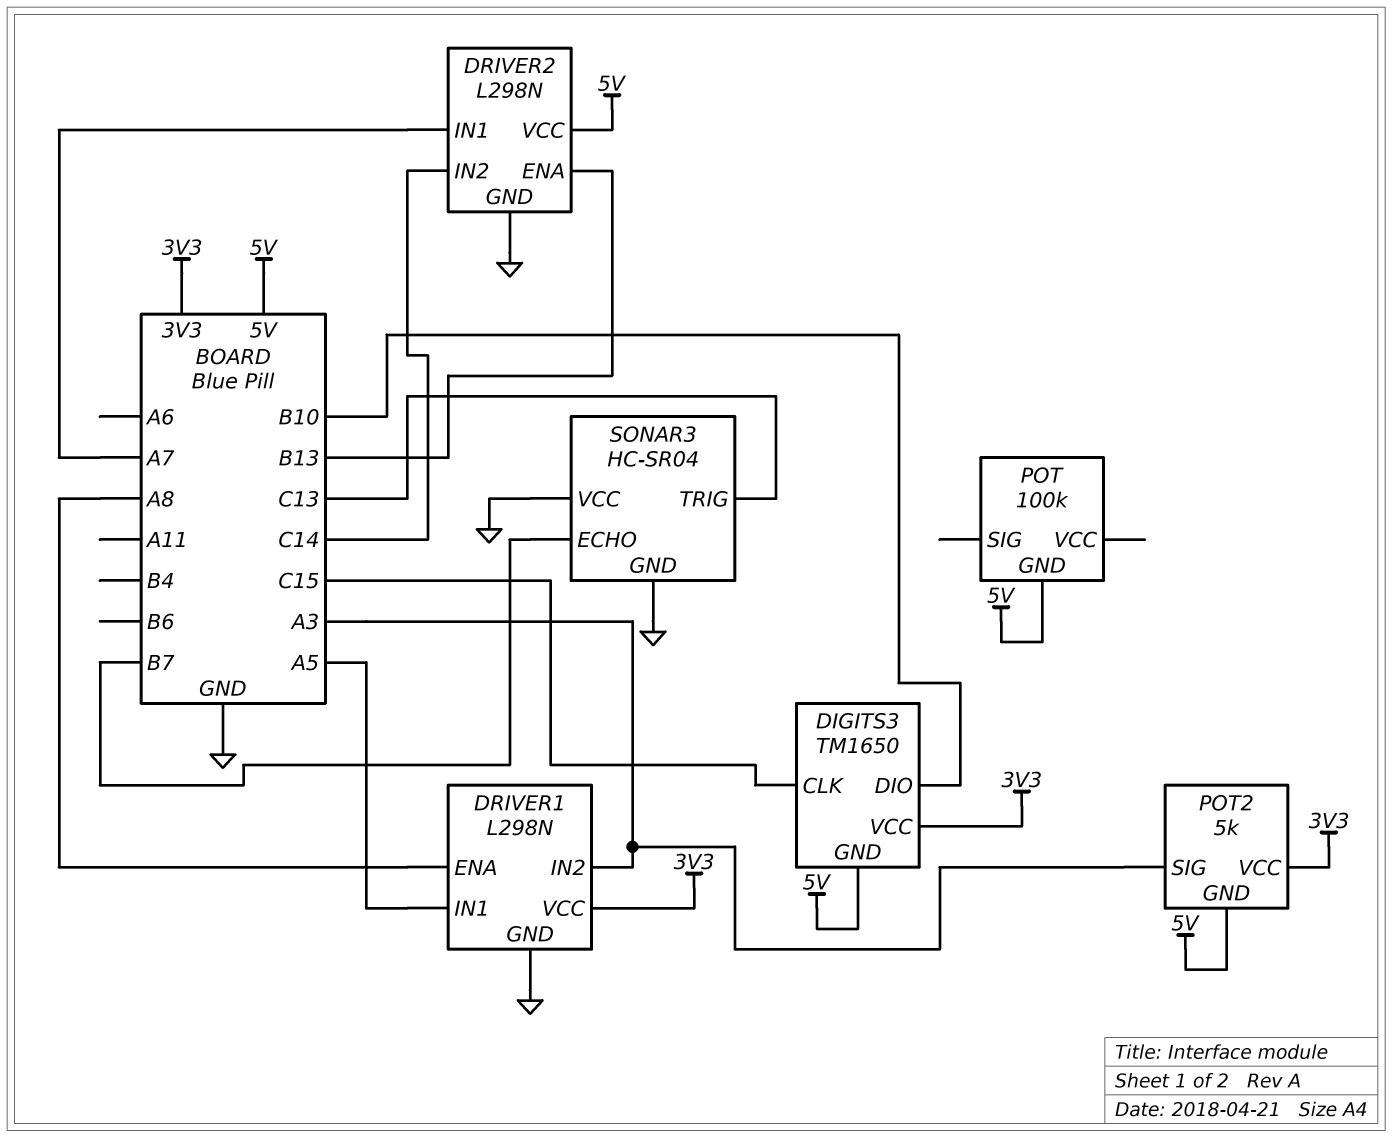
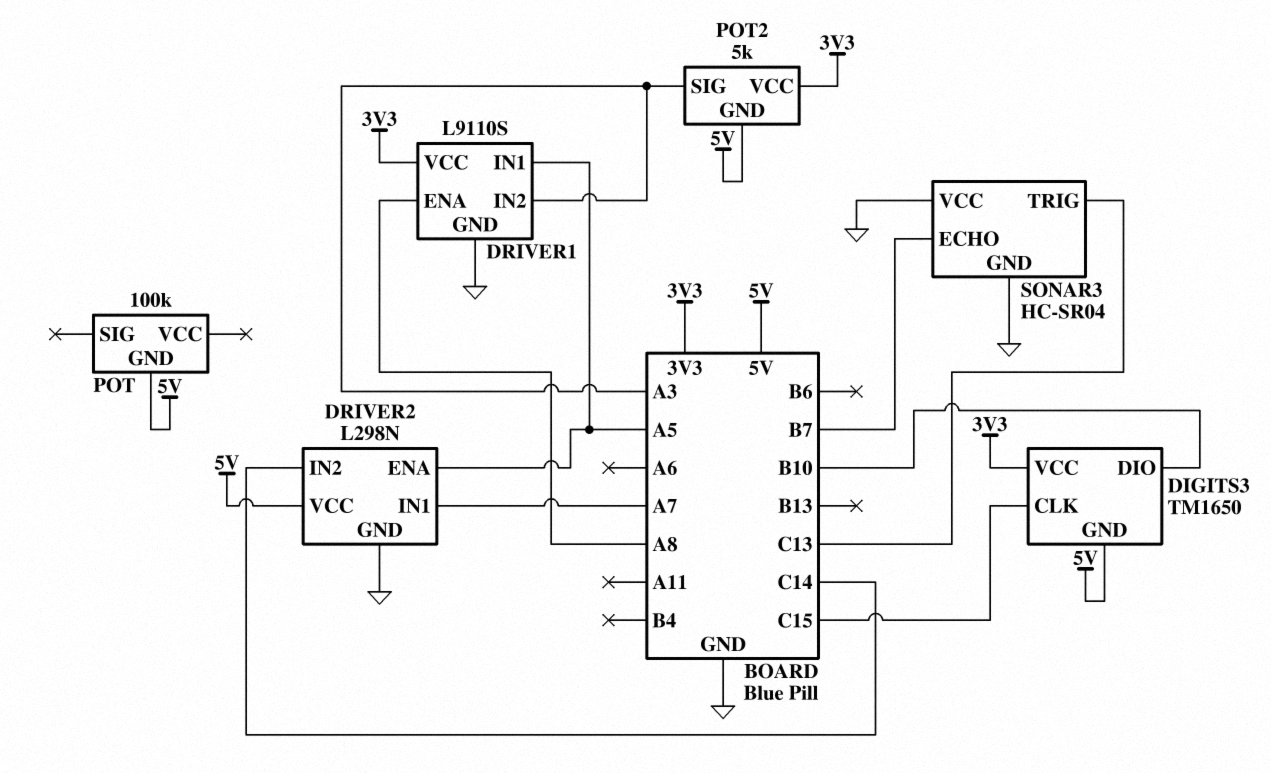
DRIVER1: L298N -> L9110S
DRIVER2 pin ENA: B13 -> A5

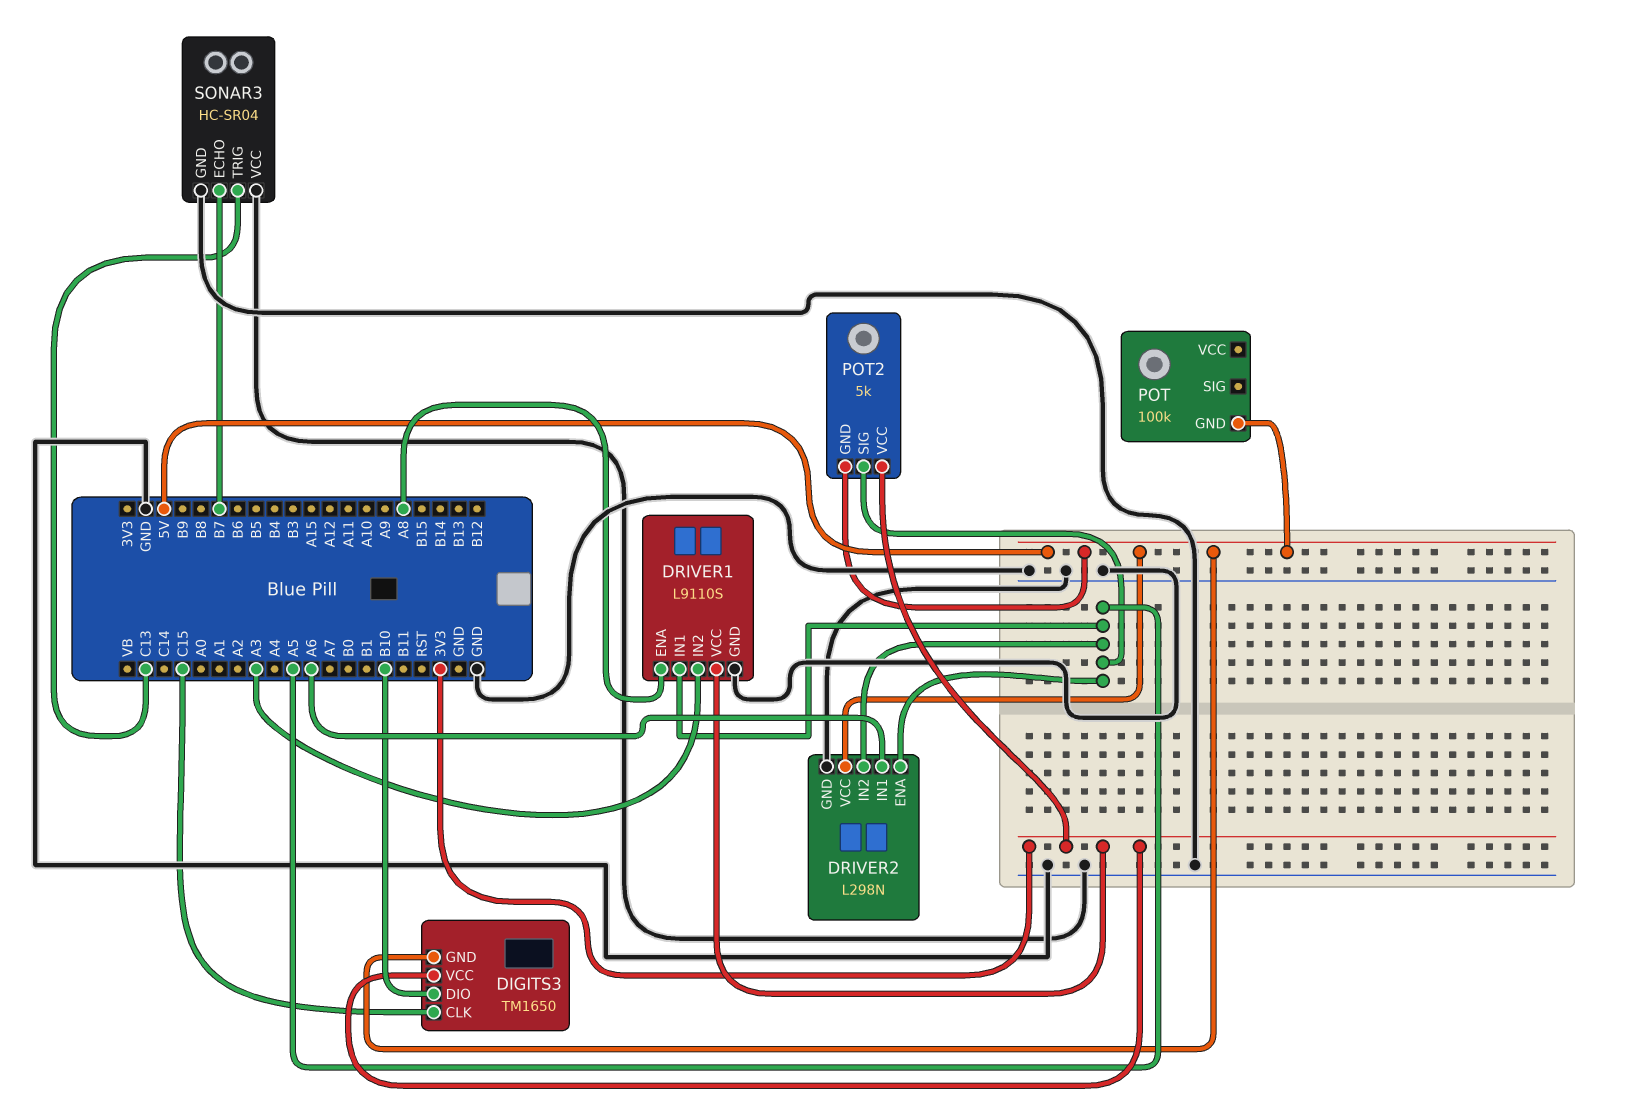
DRIVER2 pin IN1: A7 -> A6
DRIVER2 pin IN2: C14 -> A5
POT2 pin SIG: A3 -> A5

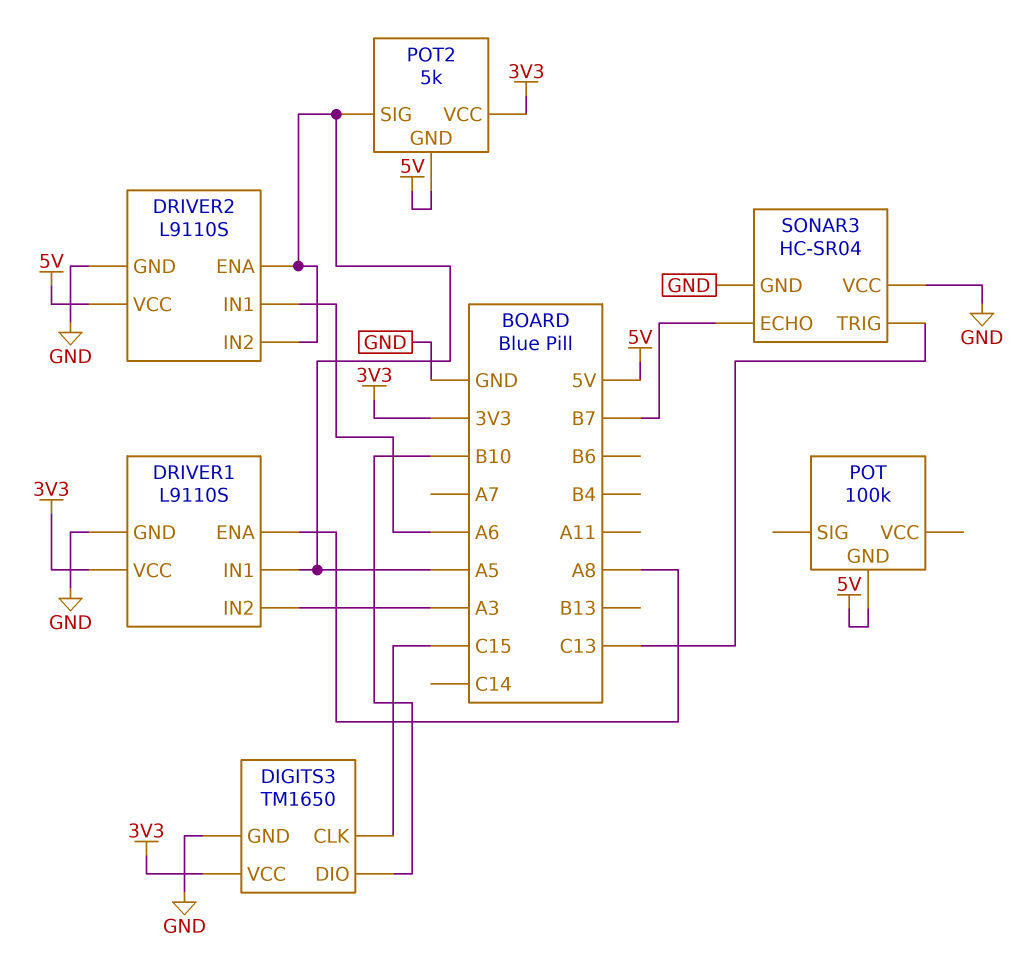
DIGITS3 pin GND: 5V -> GND
DRIVER2: L298N -> L9110S

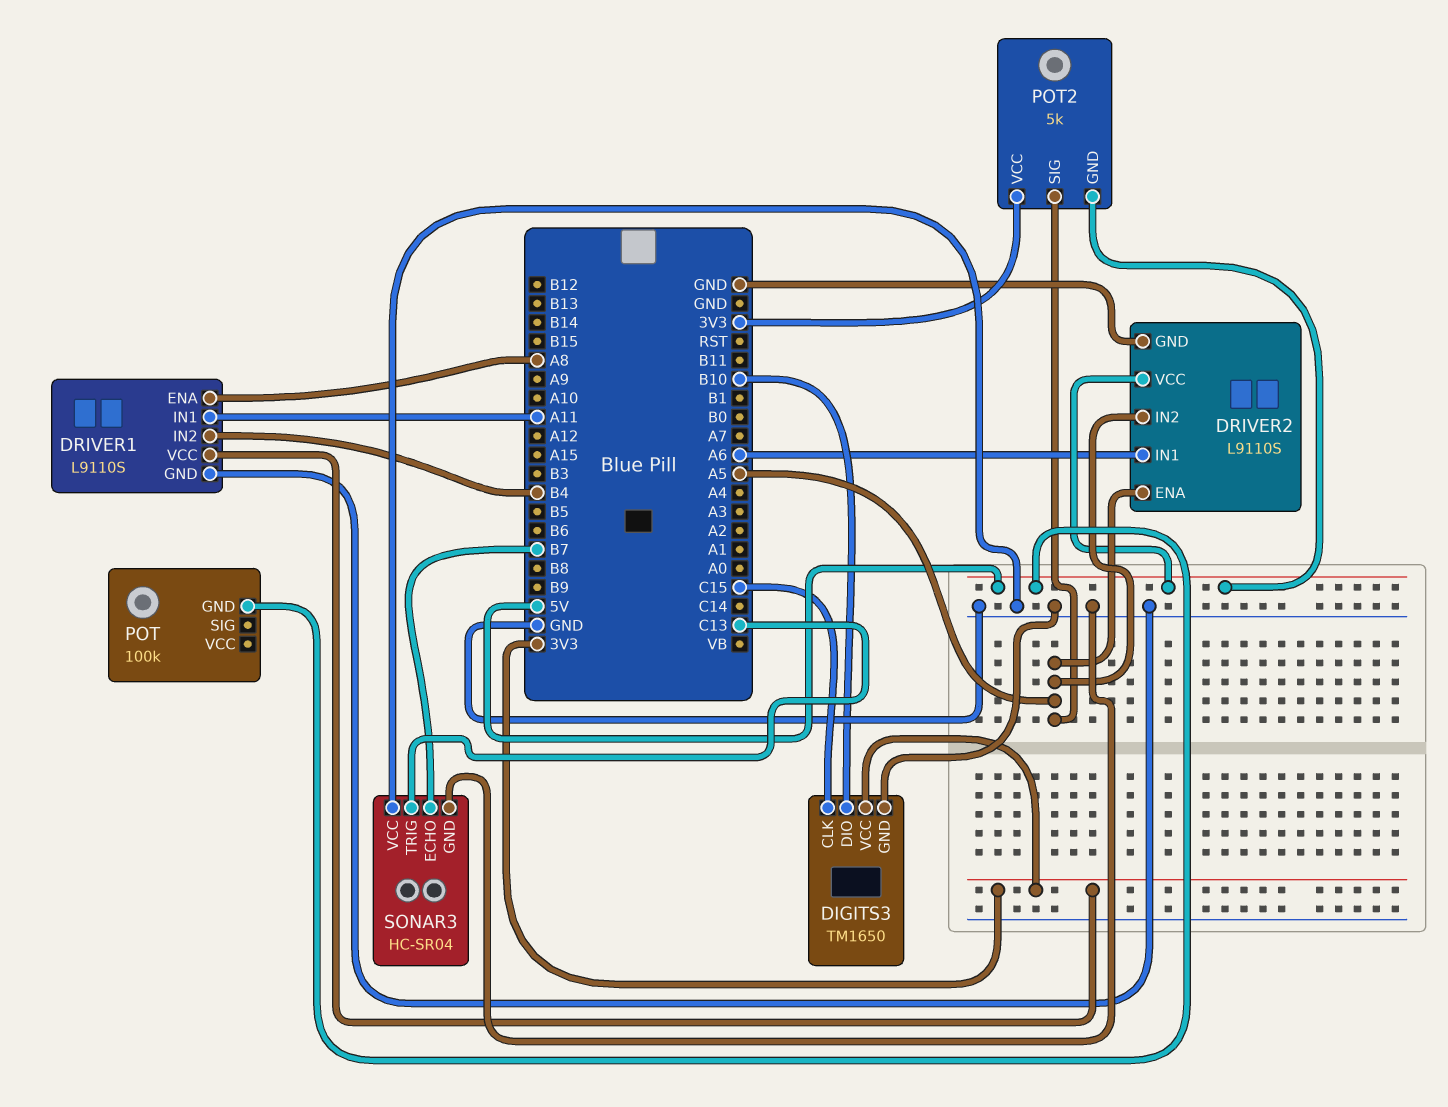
DRIVER1 pin IN1: A5 -> A11
DRIVER1 pin IN2: A3 -> B4

